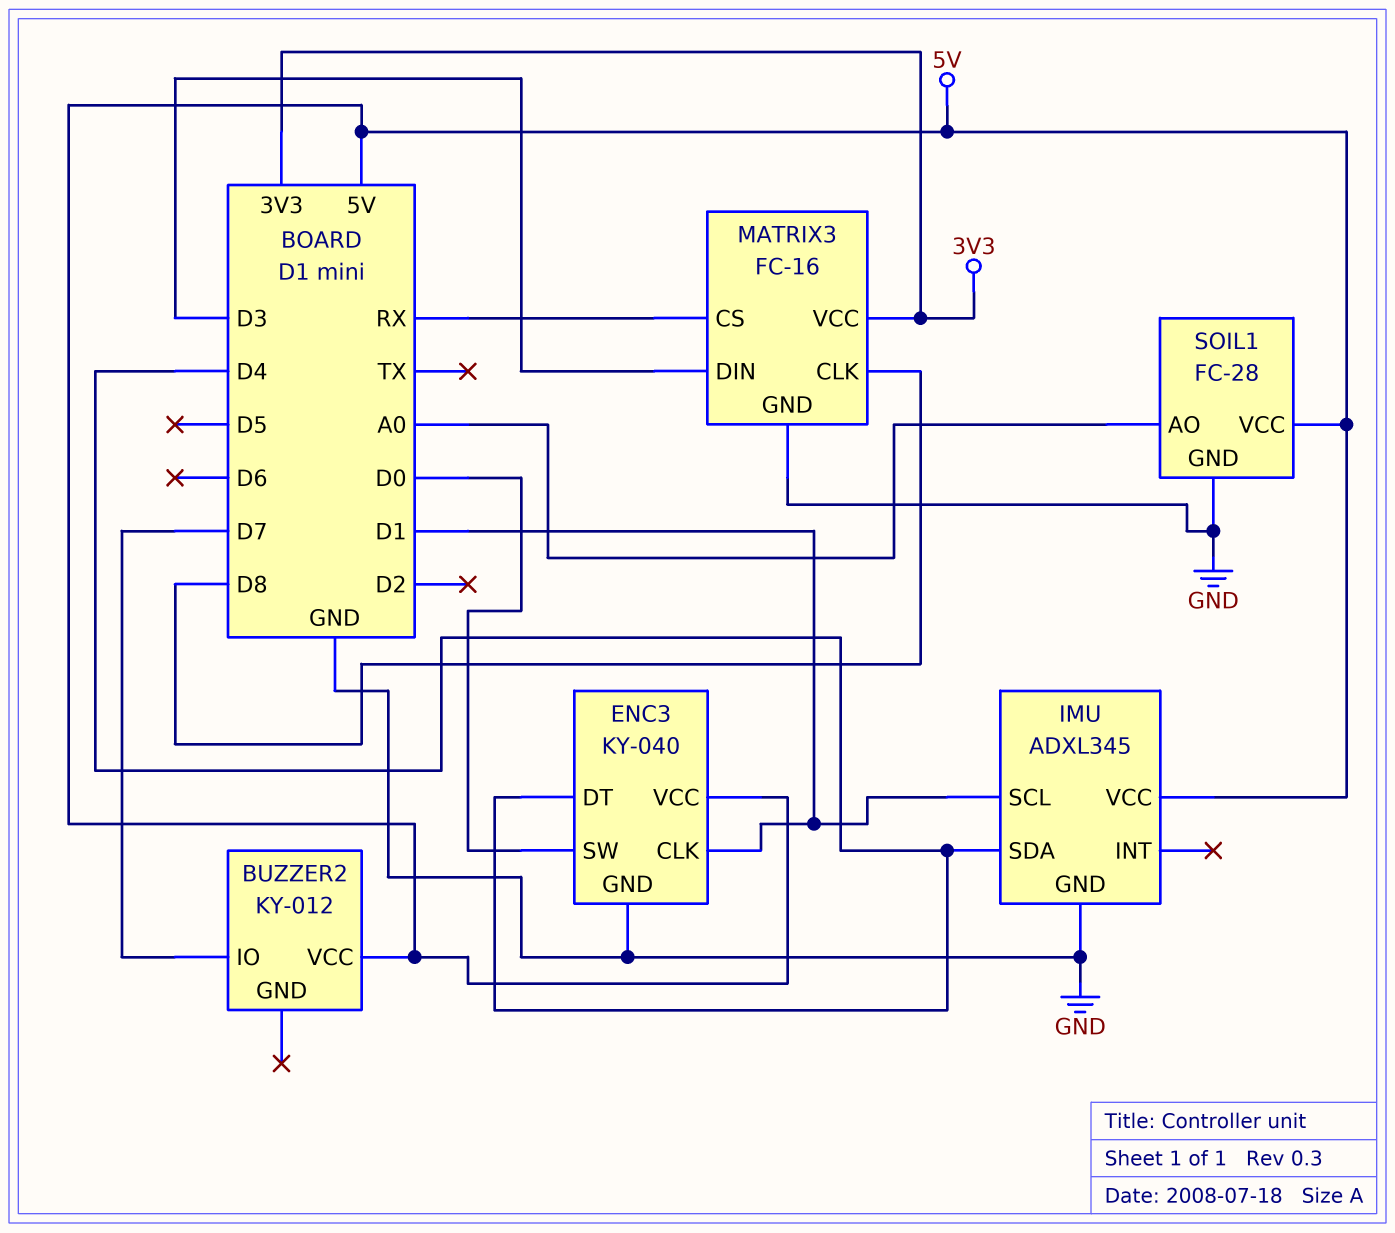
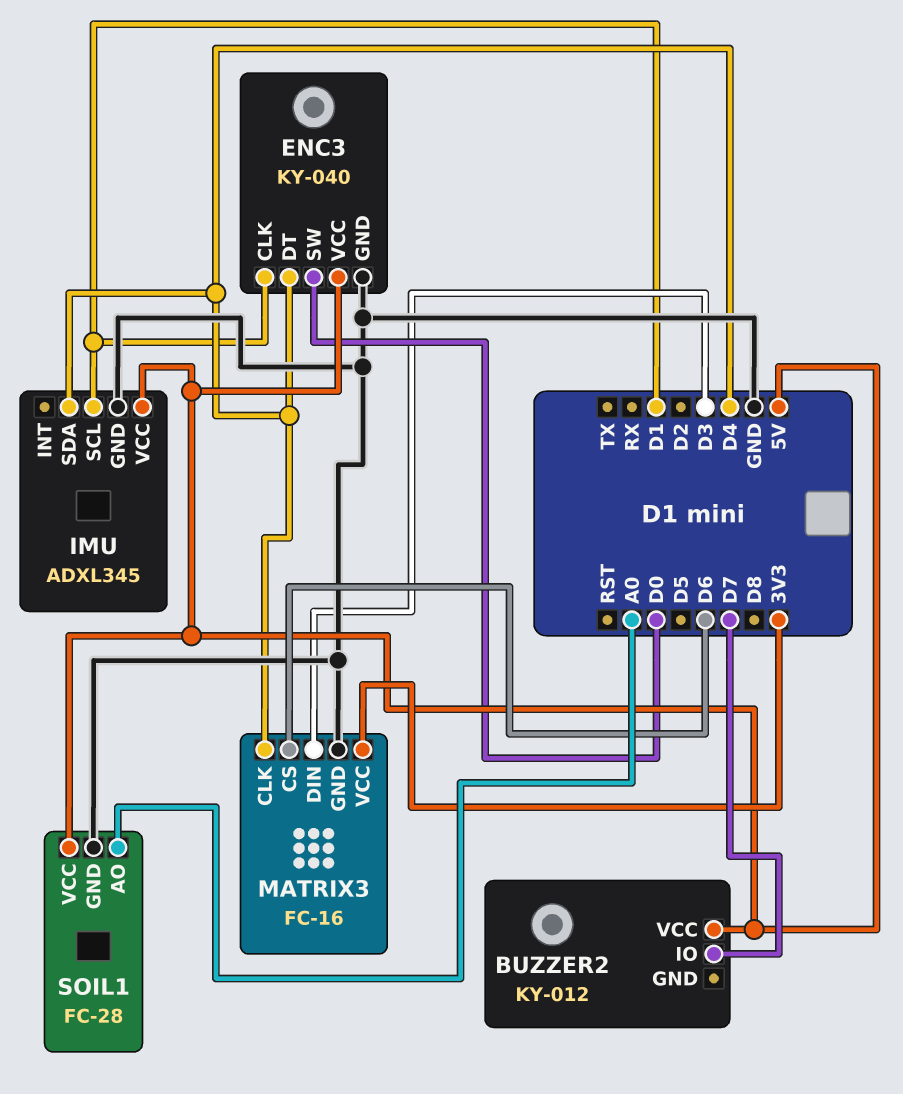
MATRIX3 pin CLK: D8 -> D4
MATRIX3 pin CS: RX -> D6

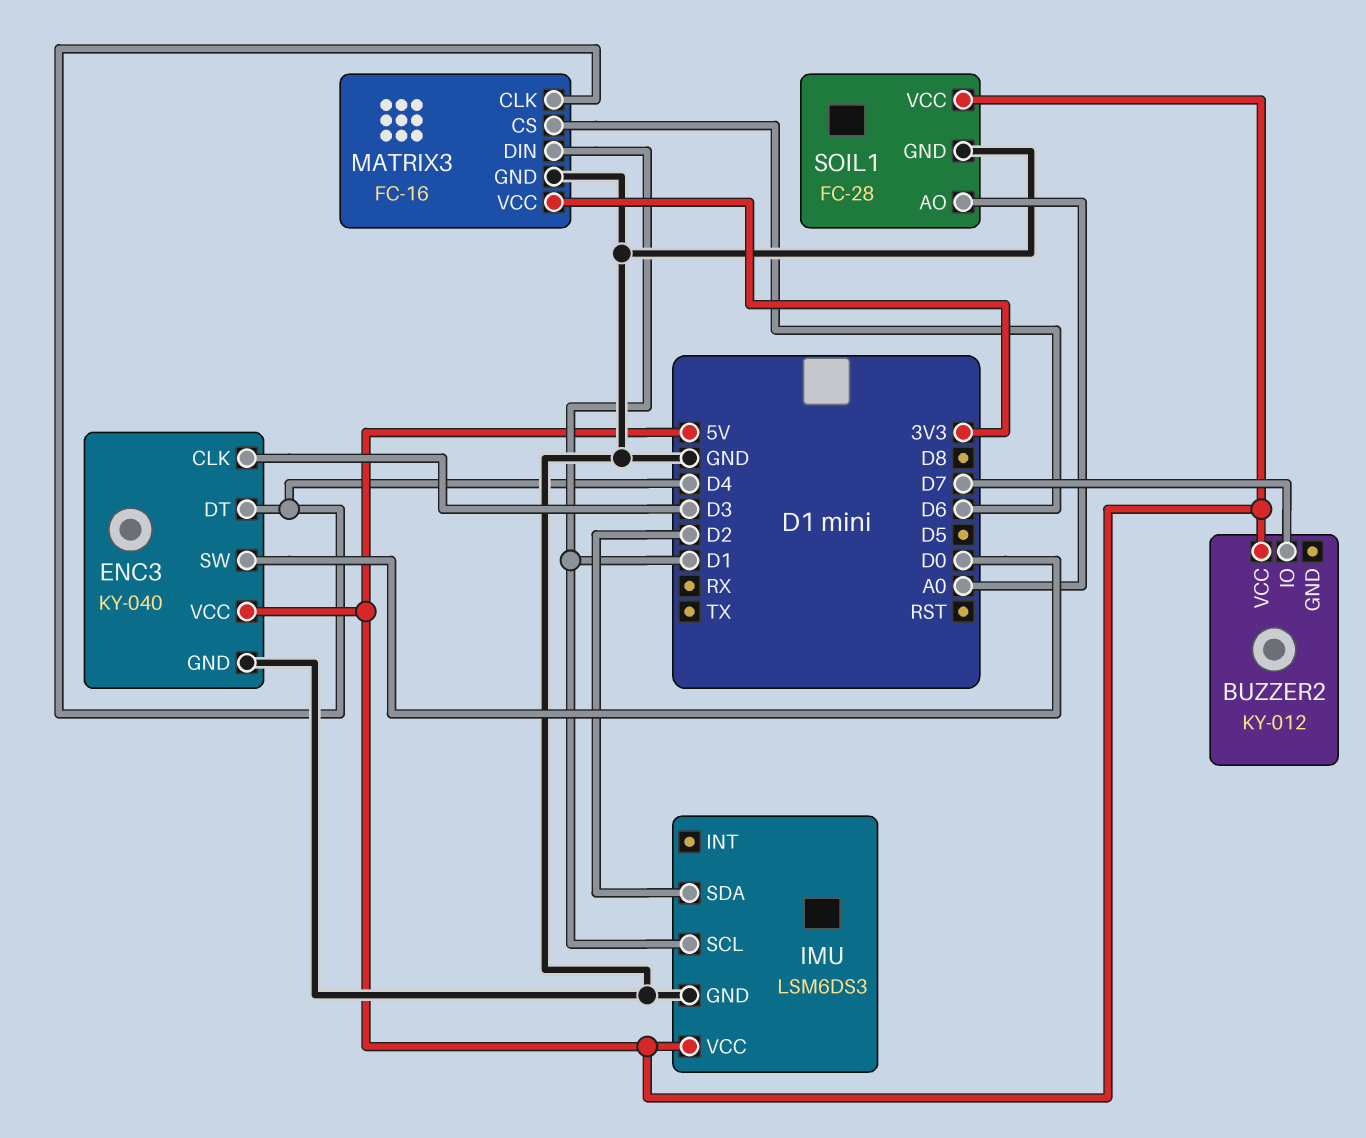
ENC3 pin CLK: D1 -> D3
IMU: ADXL345 -> LSM6DS3
IMU pin SDA: D4 -> D2
MATRIX3 pin DIN: D3 -> D1

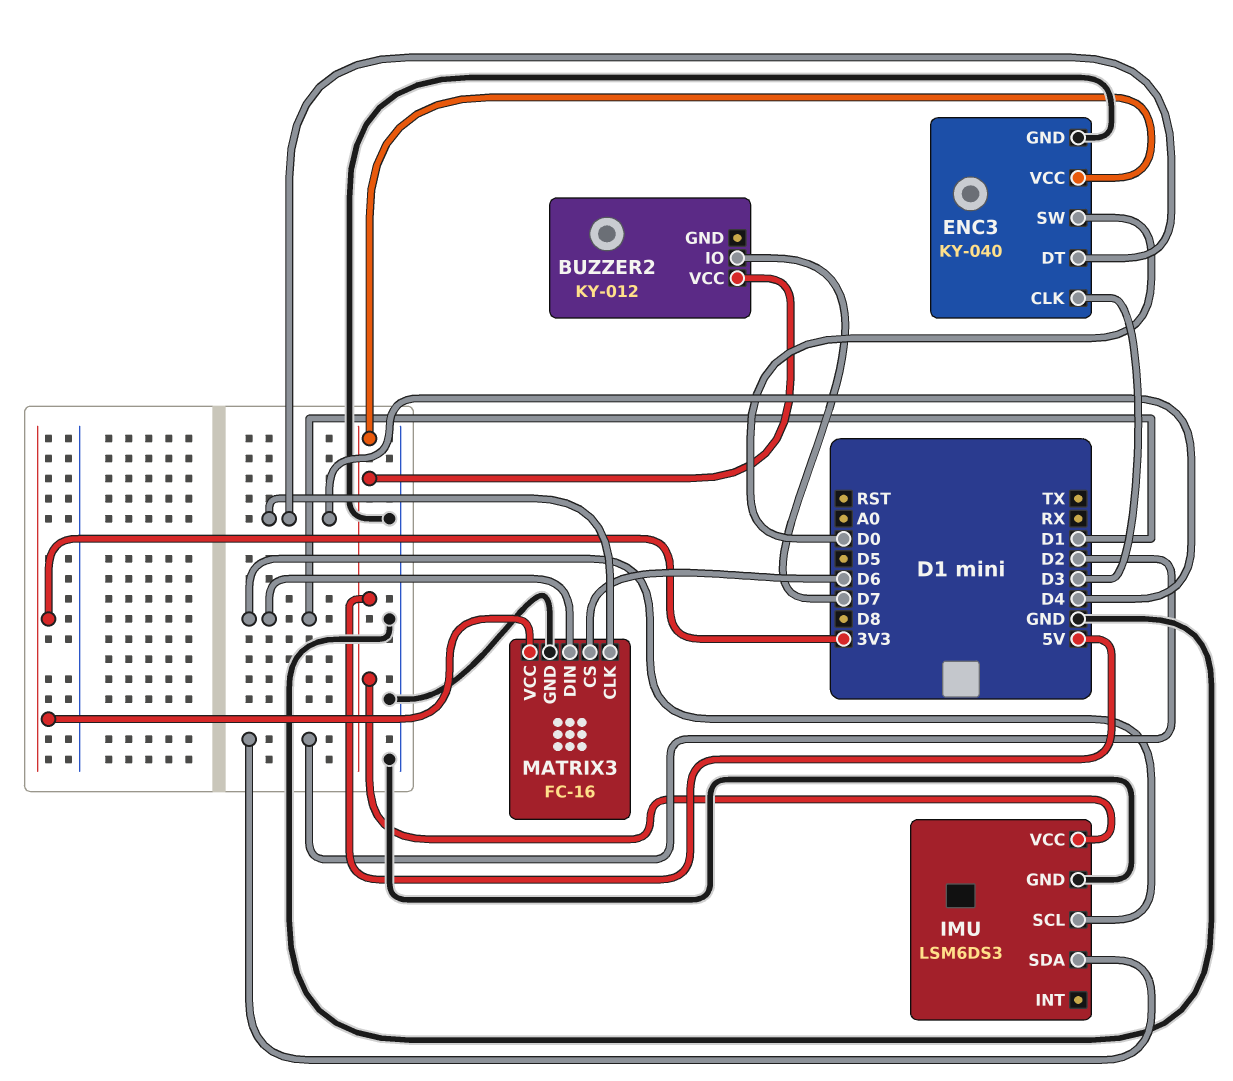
SOIL1: FC-28 -> none
SOIL1 pin AO: A0 -> none
SOIL1 pin GND: GND -> none
SOIL1 pin VCC: 5V -> none

